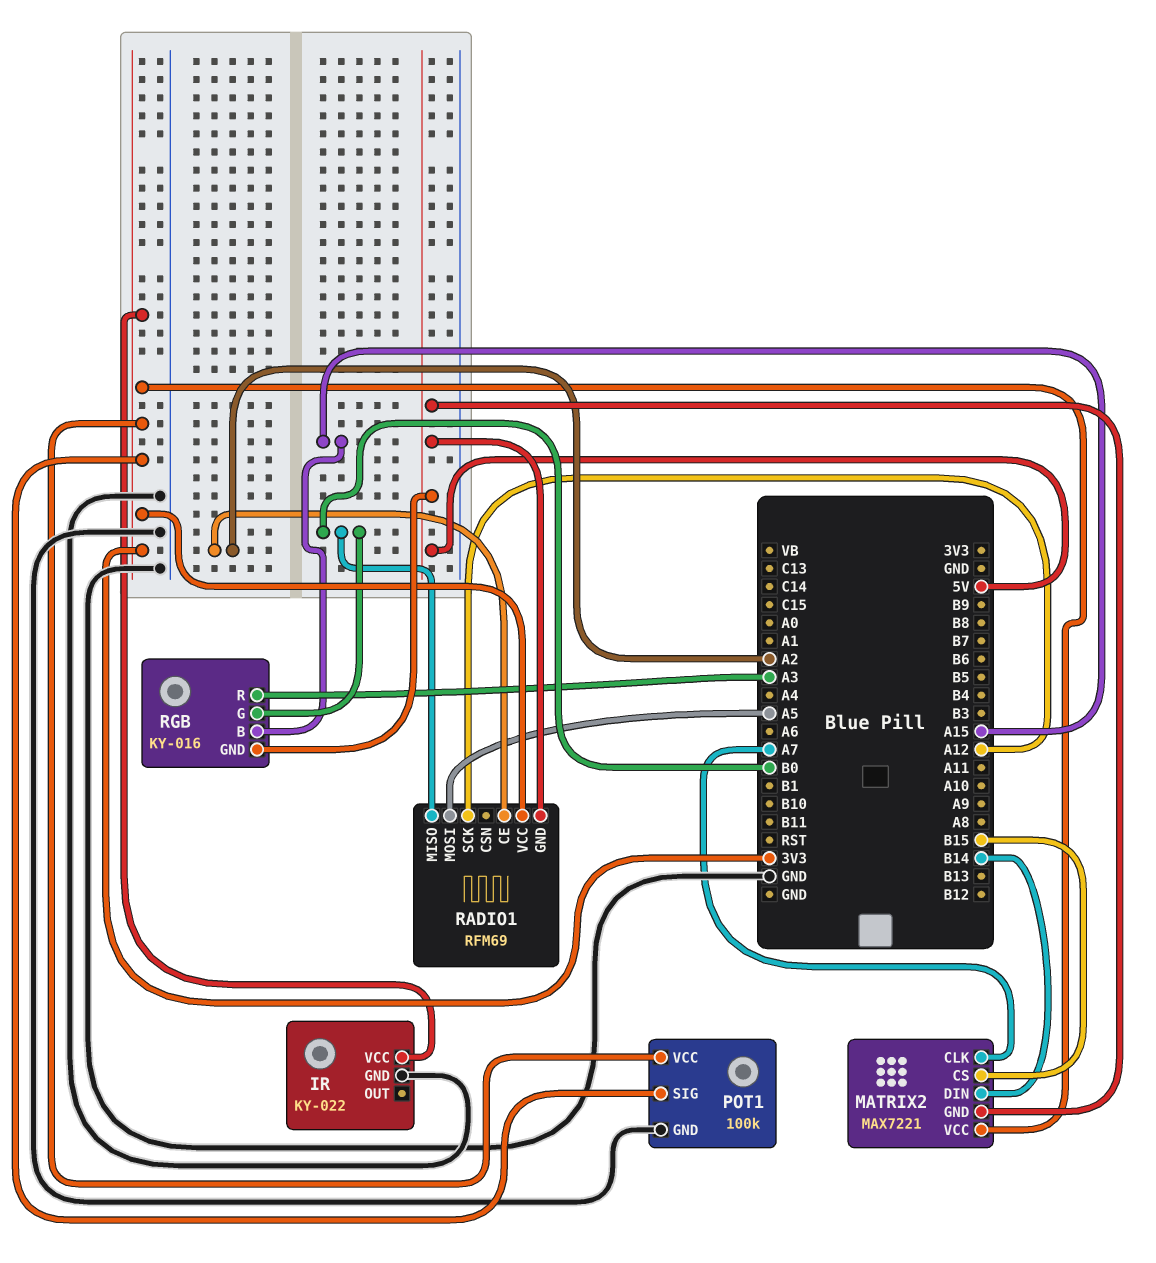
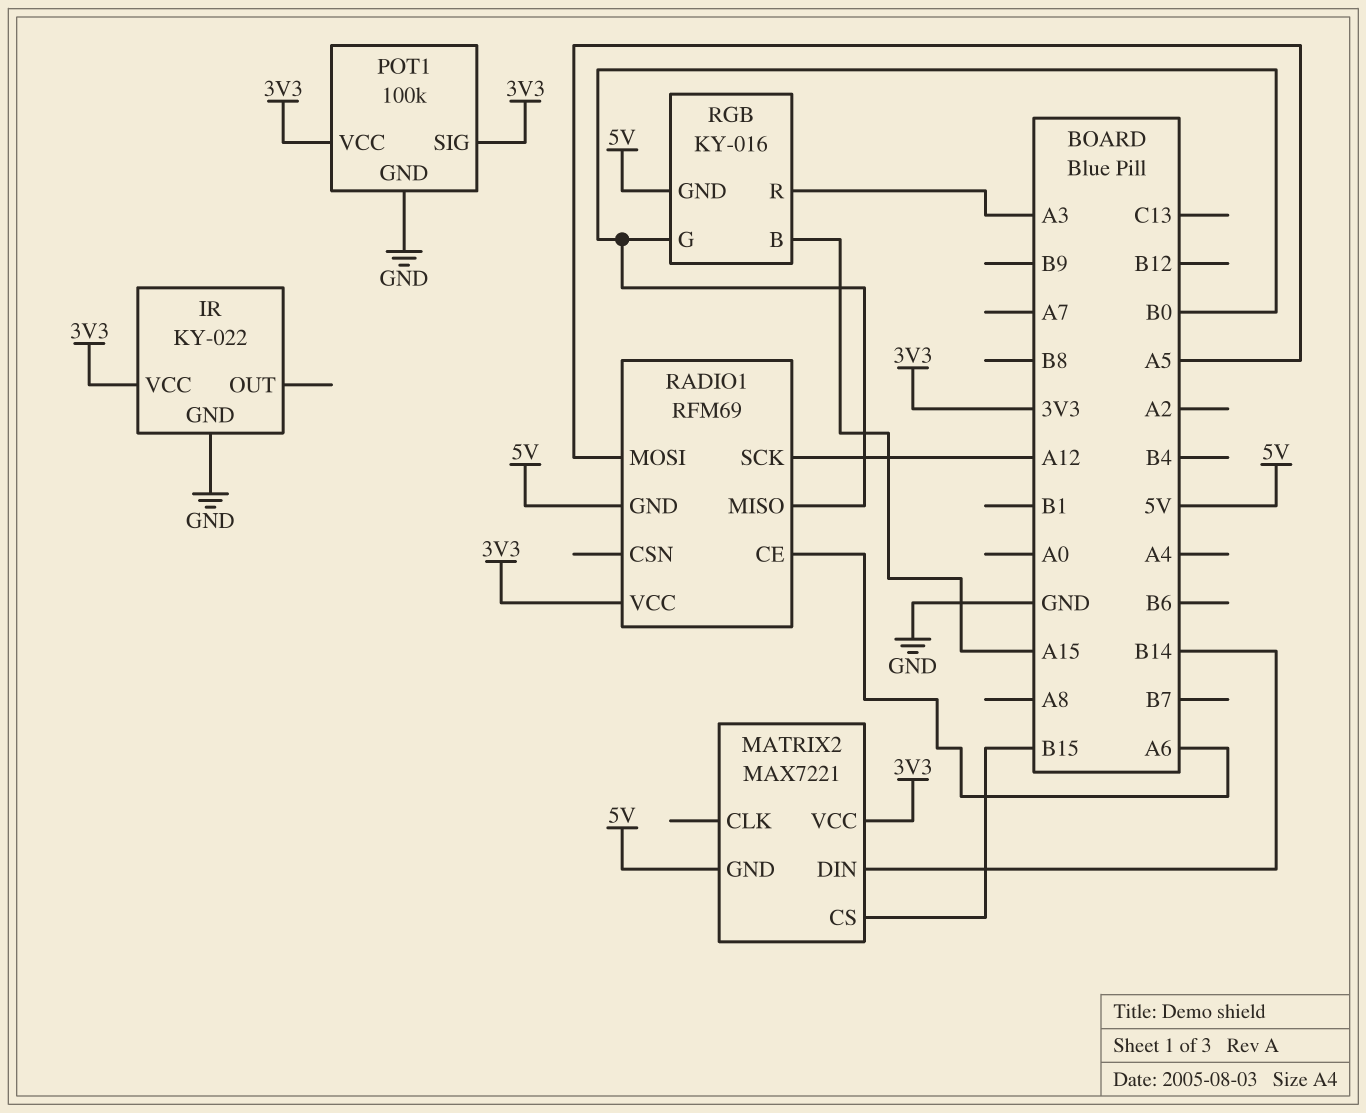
MATRIX2 pin CLK: A7 -> none
RADIO1 pin CE: A2 -> A6

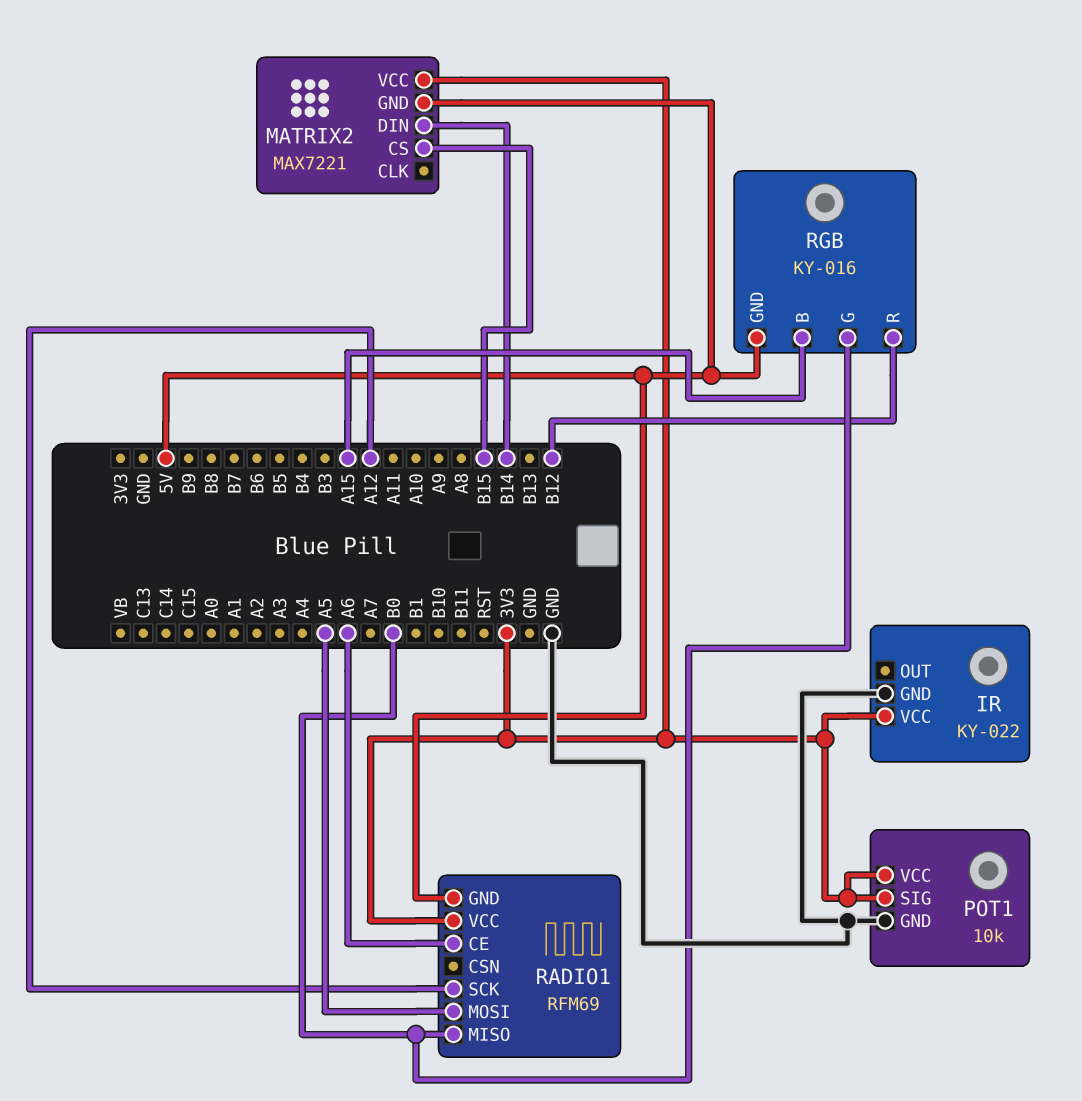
POT1: 100k -> 10k
RGB pin R: A3 -> B12

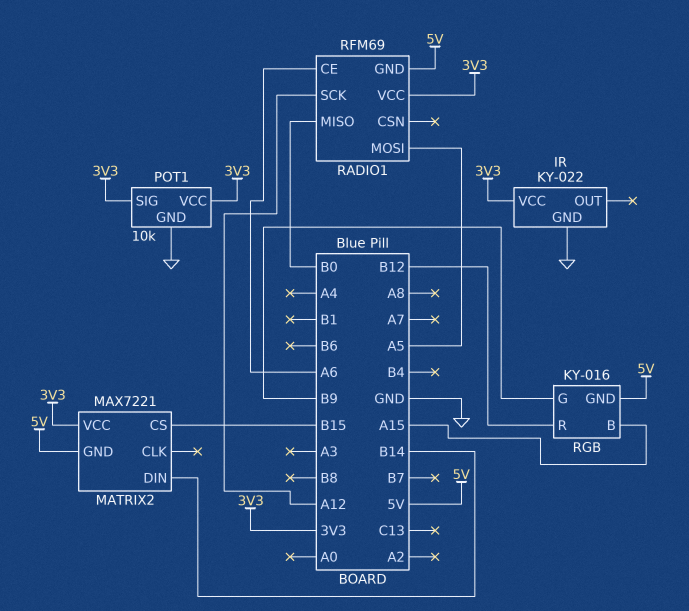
RGB pin G: B0 -> B9

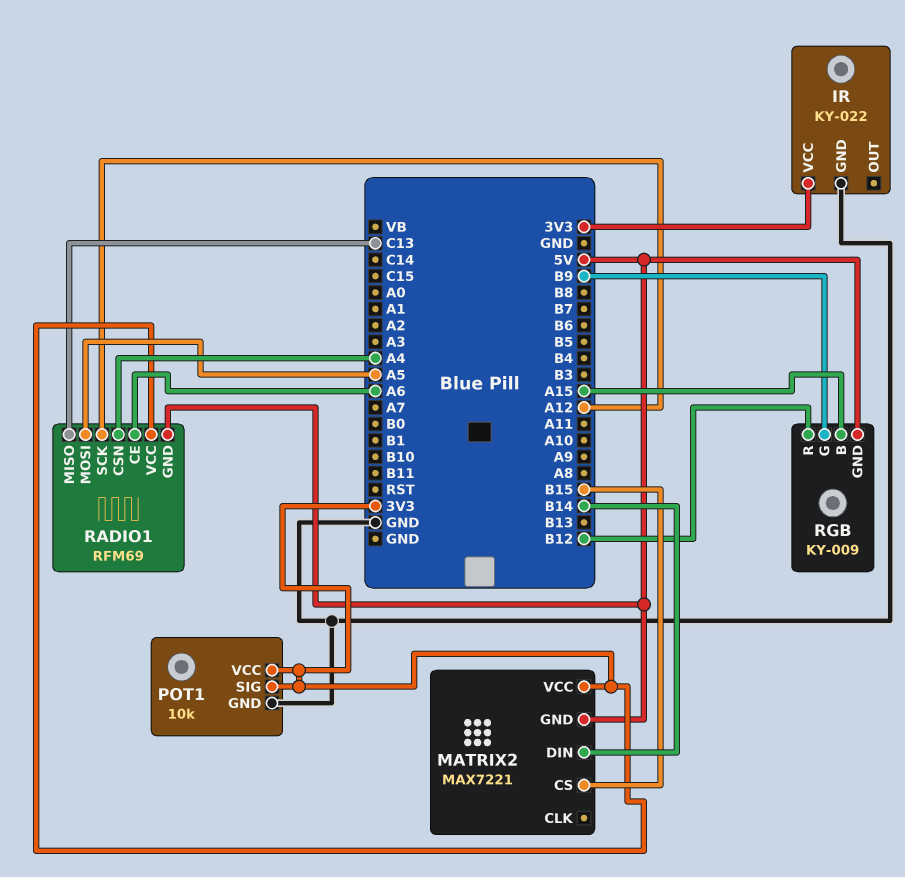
RADIO1 pin CSN: none -> A4
RADIO1 pin MISO: B0 -> C13
RGB: KY-016 -> KY-009

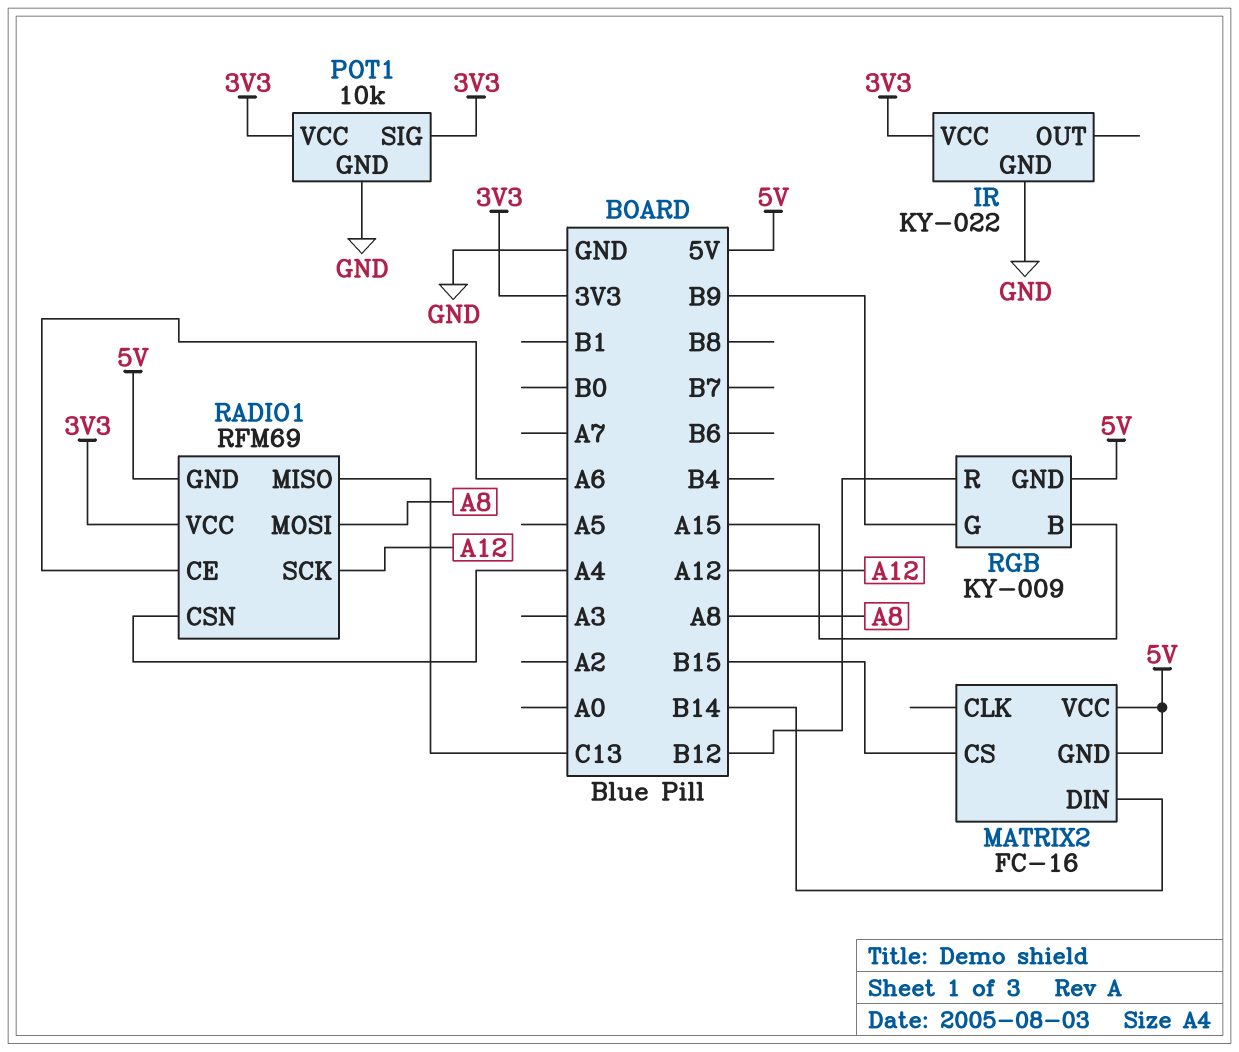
MATRIX2: MAX7221 -> FC-16
MATRIX2 pin VCC: 3V3 -> 5V
RADIO1 pin MOSI: A5 -> A8

